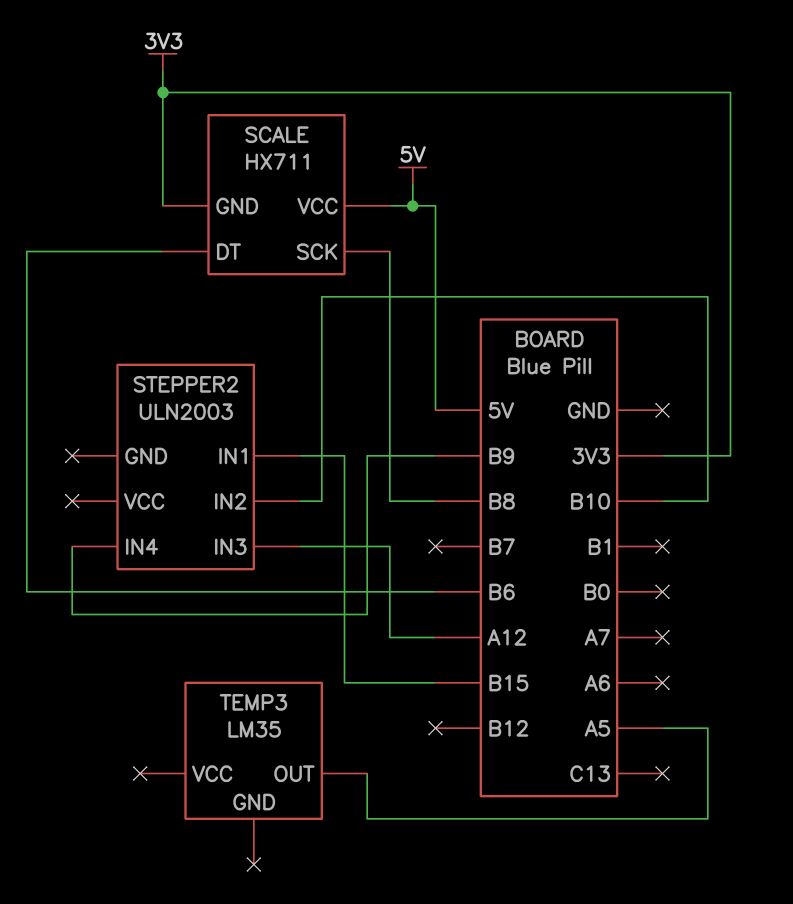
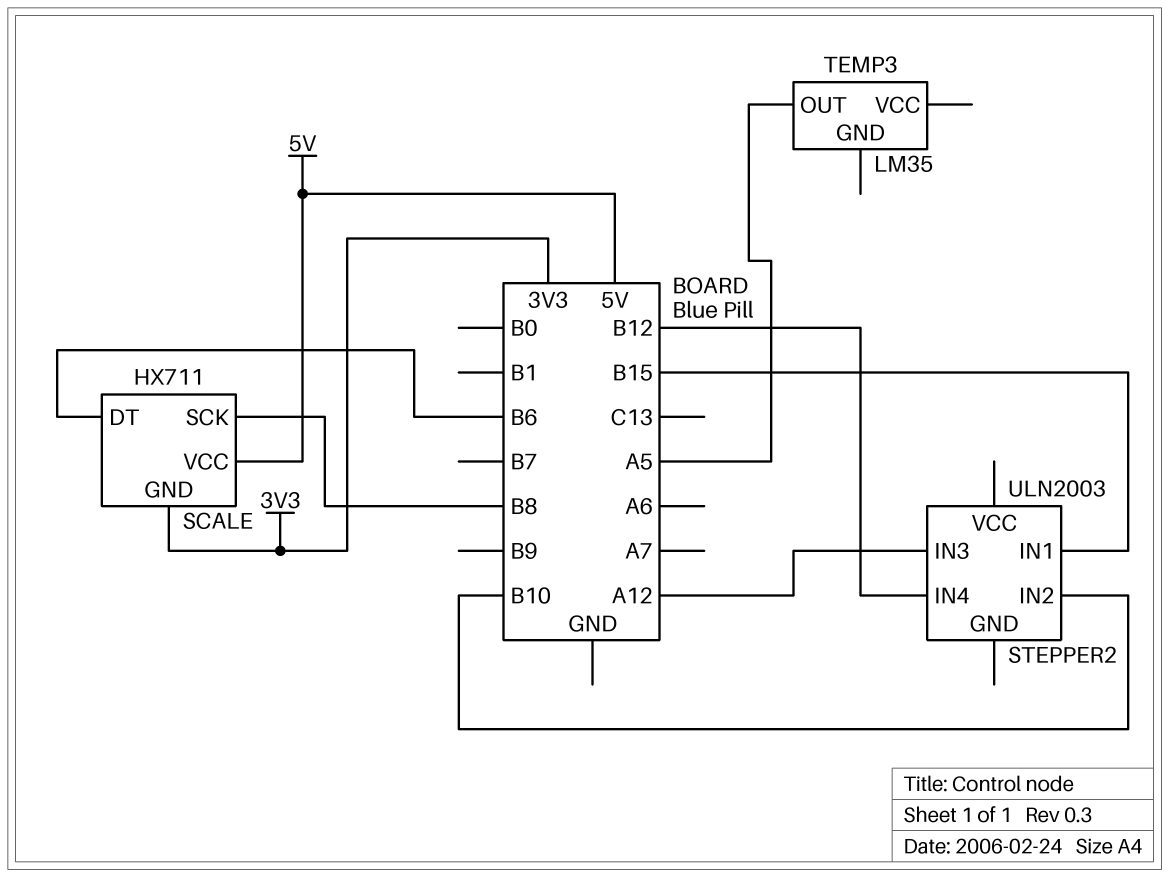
STEPPER2 pin IN4: B9 -> B12

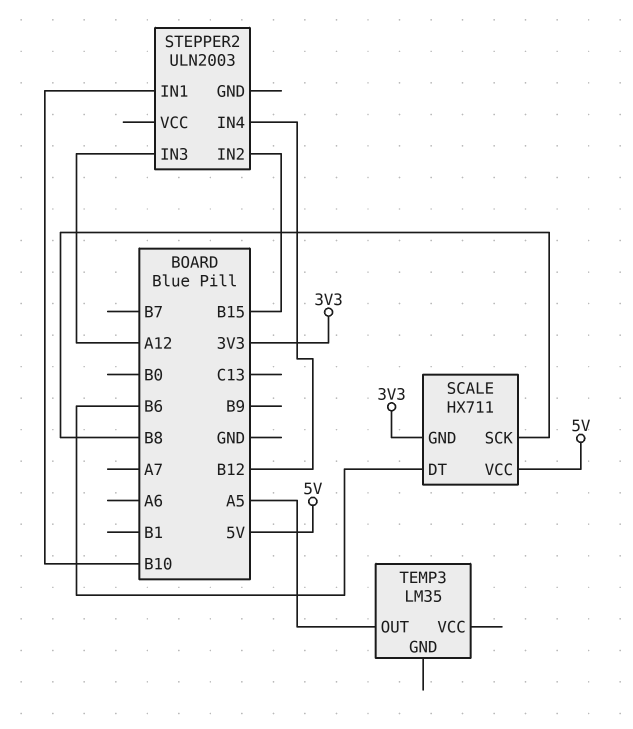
STEPPER2 pin IN1: B15 -> B10
STEPPER2 pin IN2: B10 -> B15

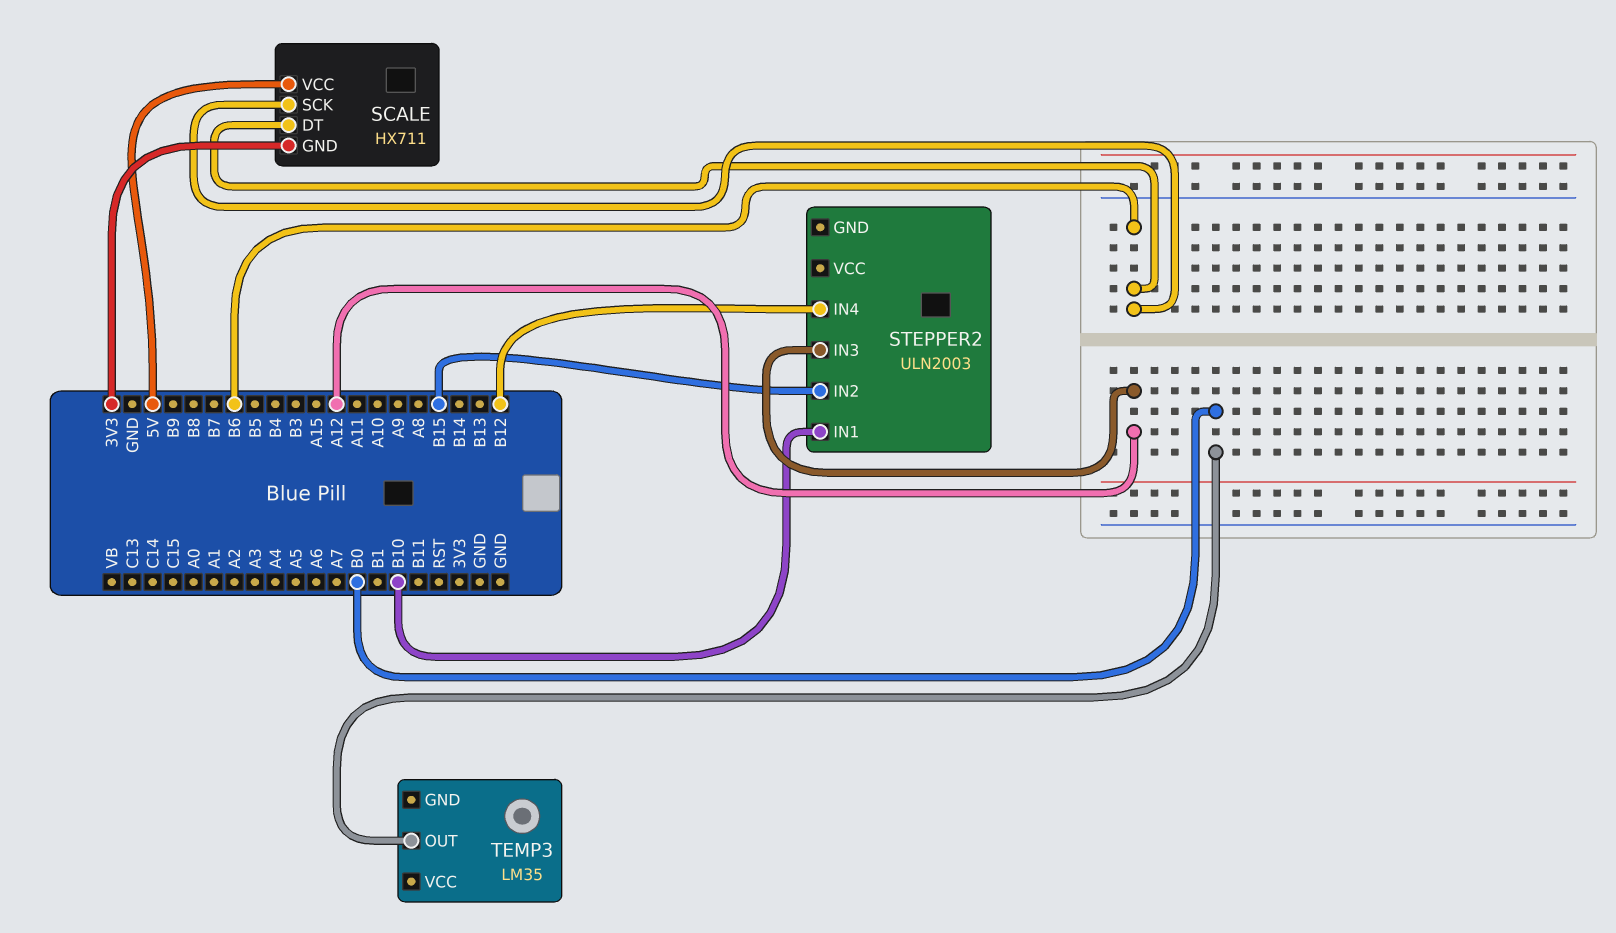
SCALE pin SCK: B8 -> B6
TEMP3 pin OUT: A5 -> B0

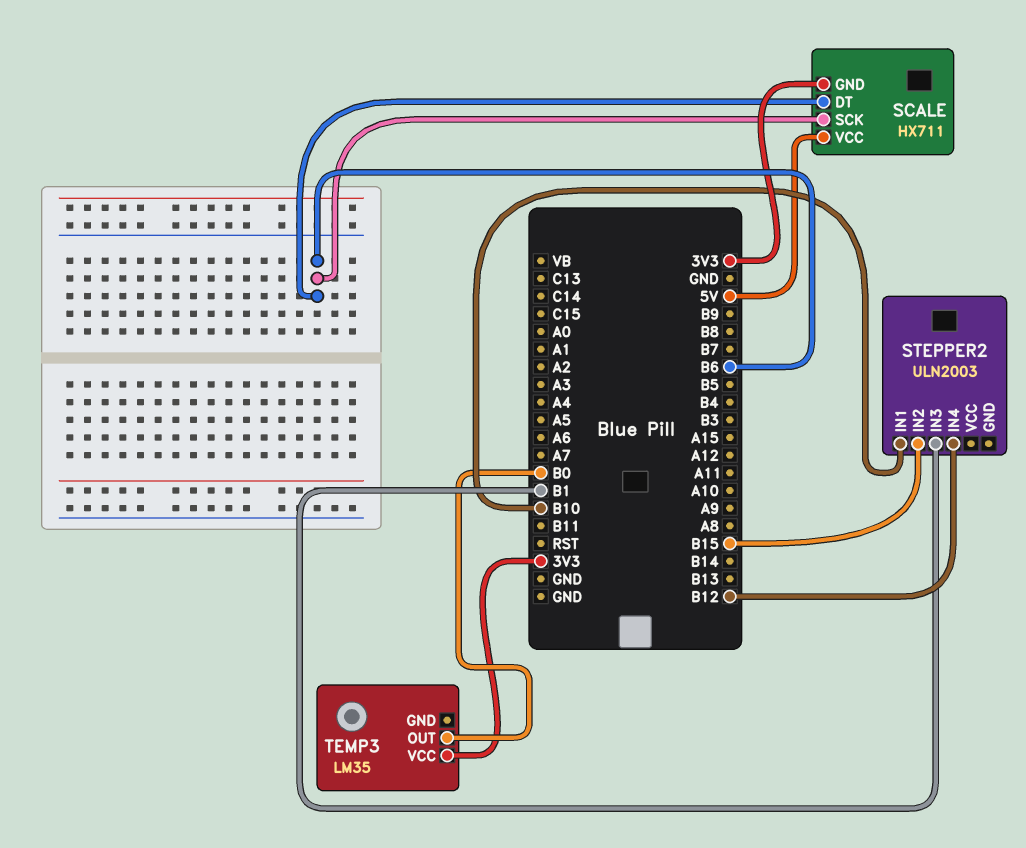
STEPPER2 pin IN3: A12 -> B1
TEMP3 pin VCC: none -> 3V3

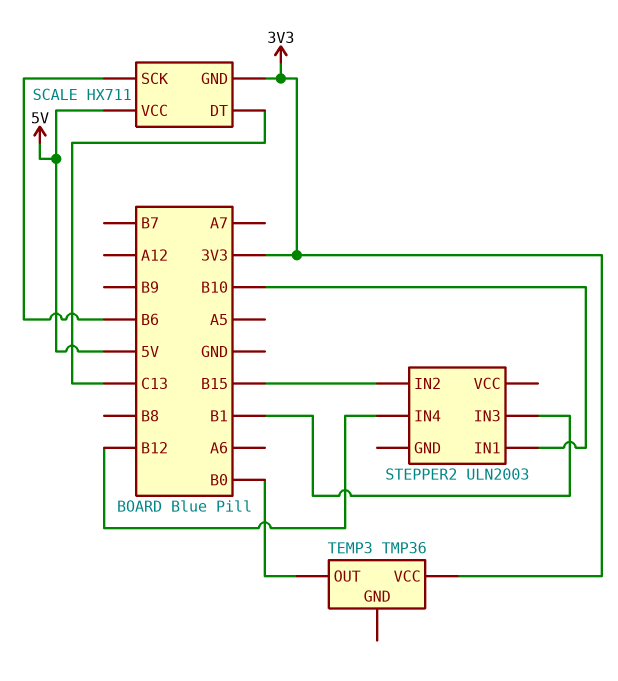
SCALE pin DT: B6 -> C13
TEMP3: LM35 -> TMP36

